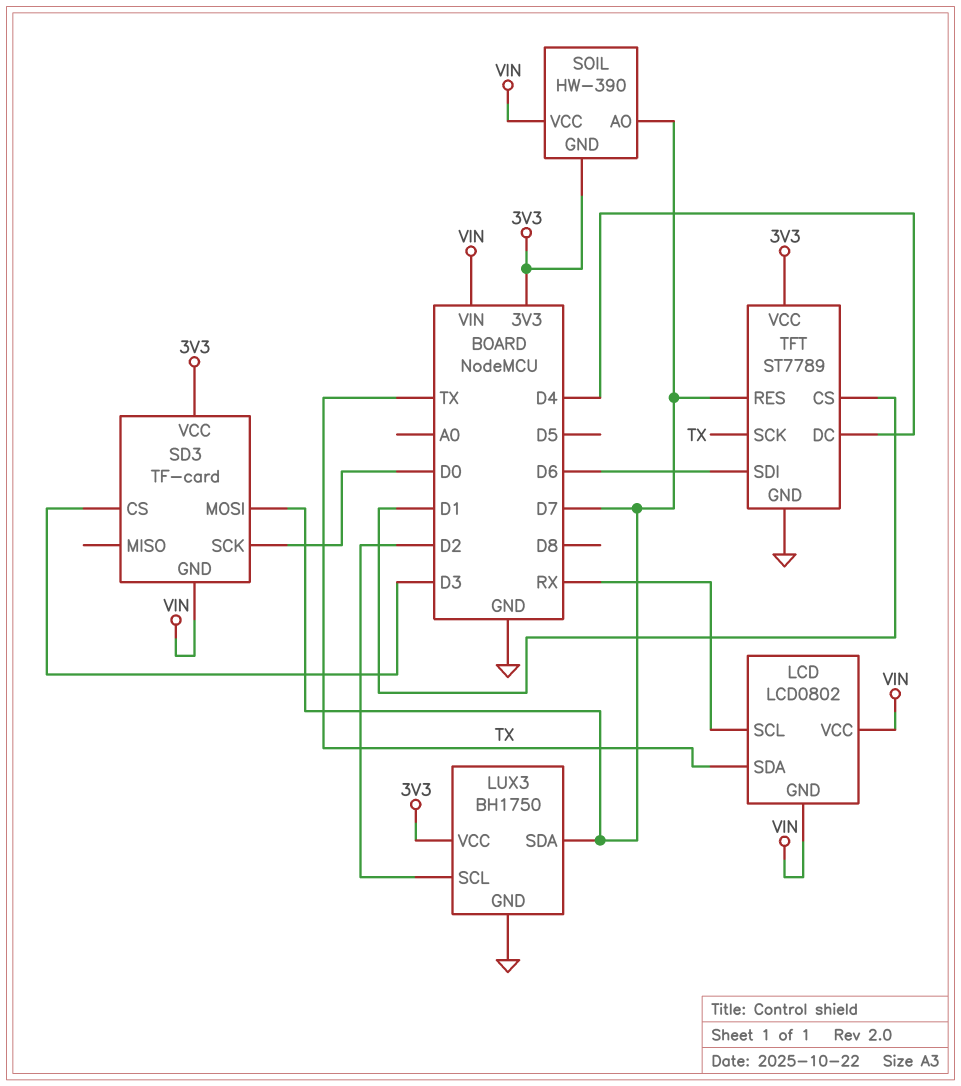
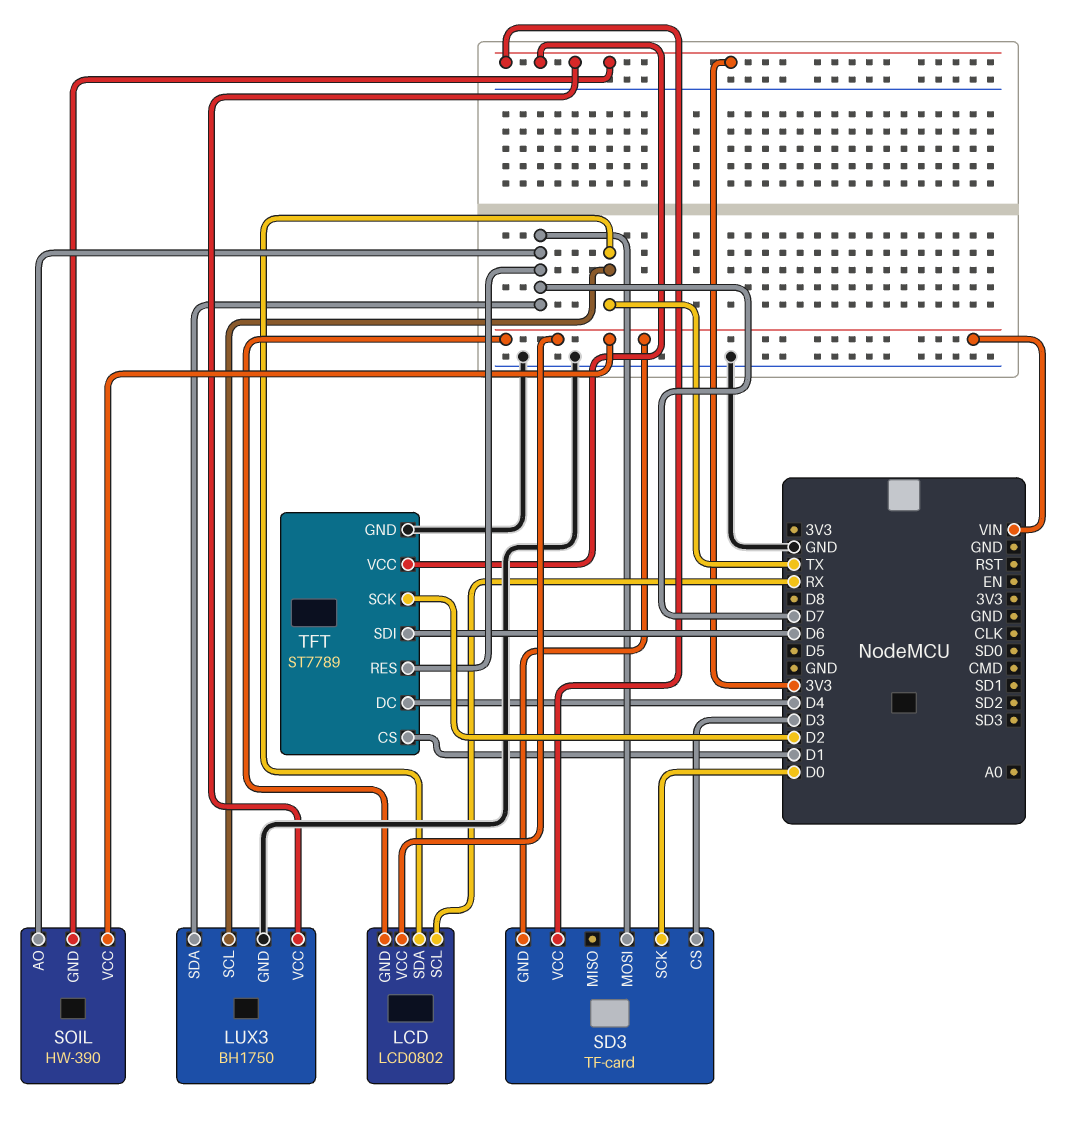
LUX3 pin SCL: D2 -> TX
TFT pin SCK: TX -> D2

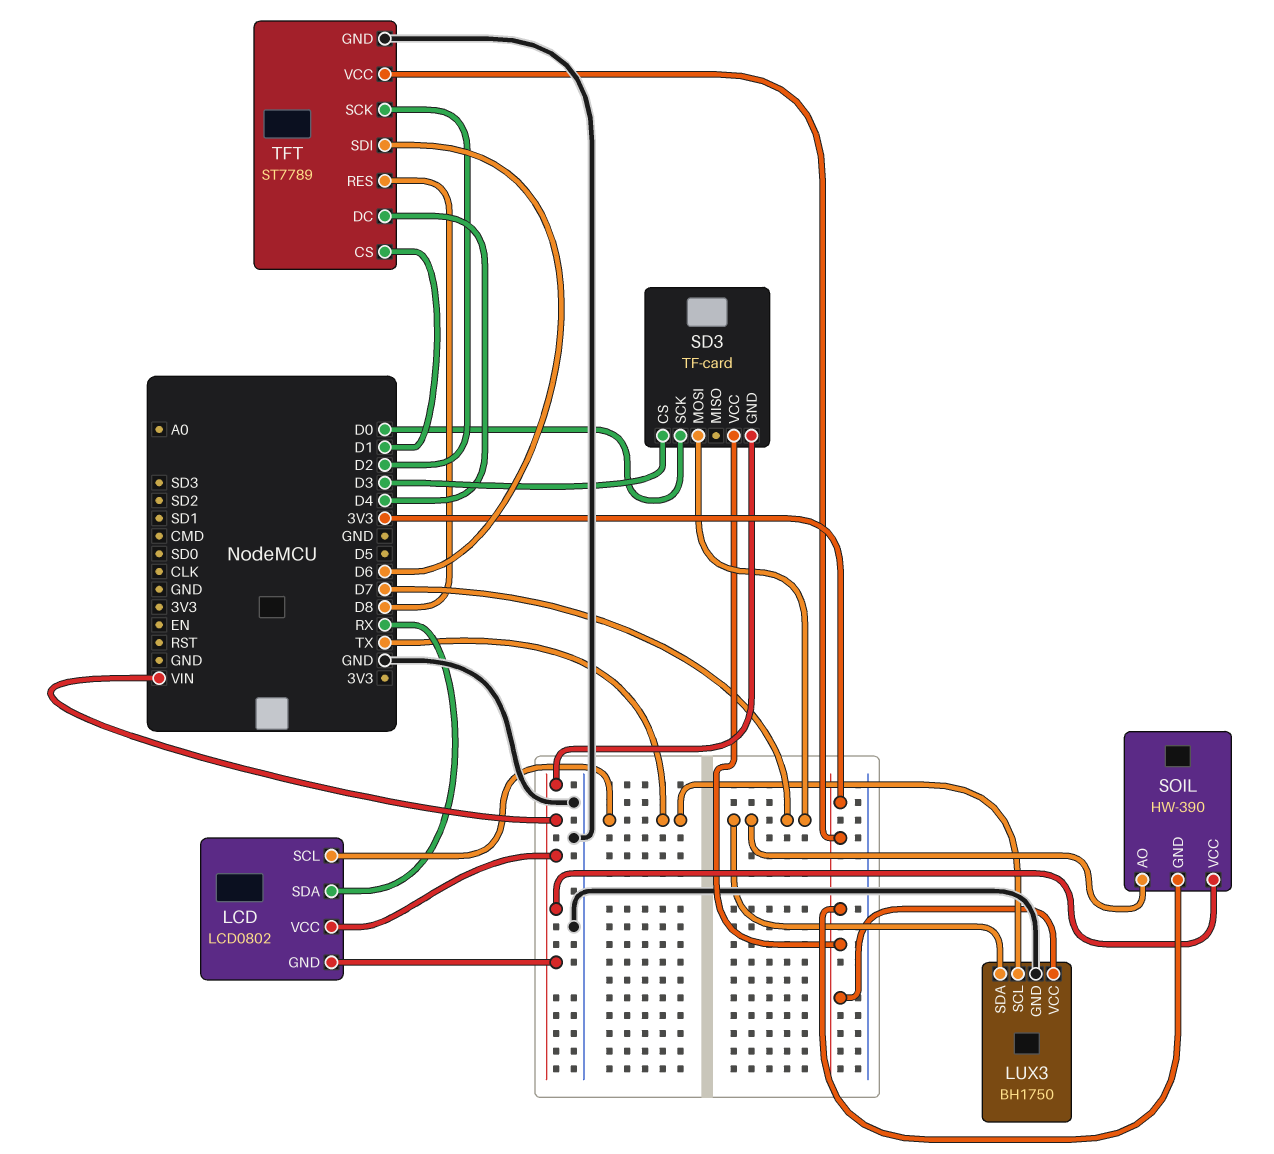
LCD pin SCL: RX -> TX
LCD pin SDA: TX -> RX
TFT pin RES: D7 -> D8

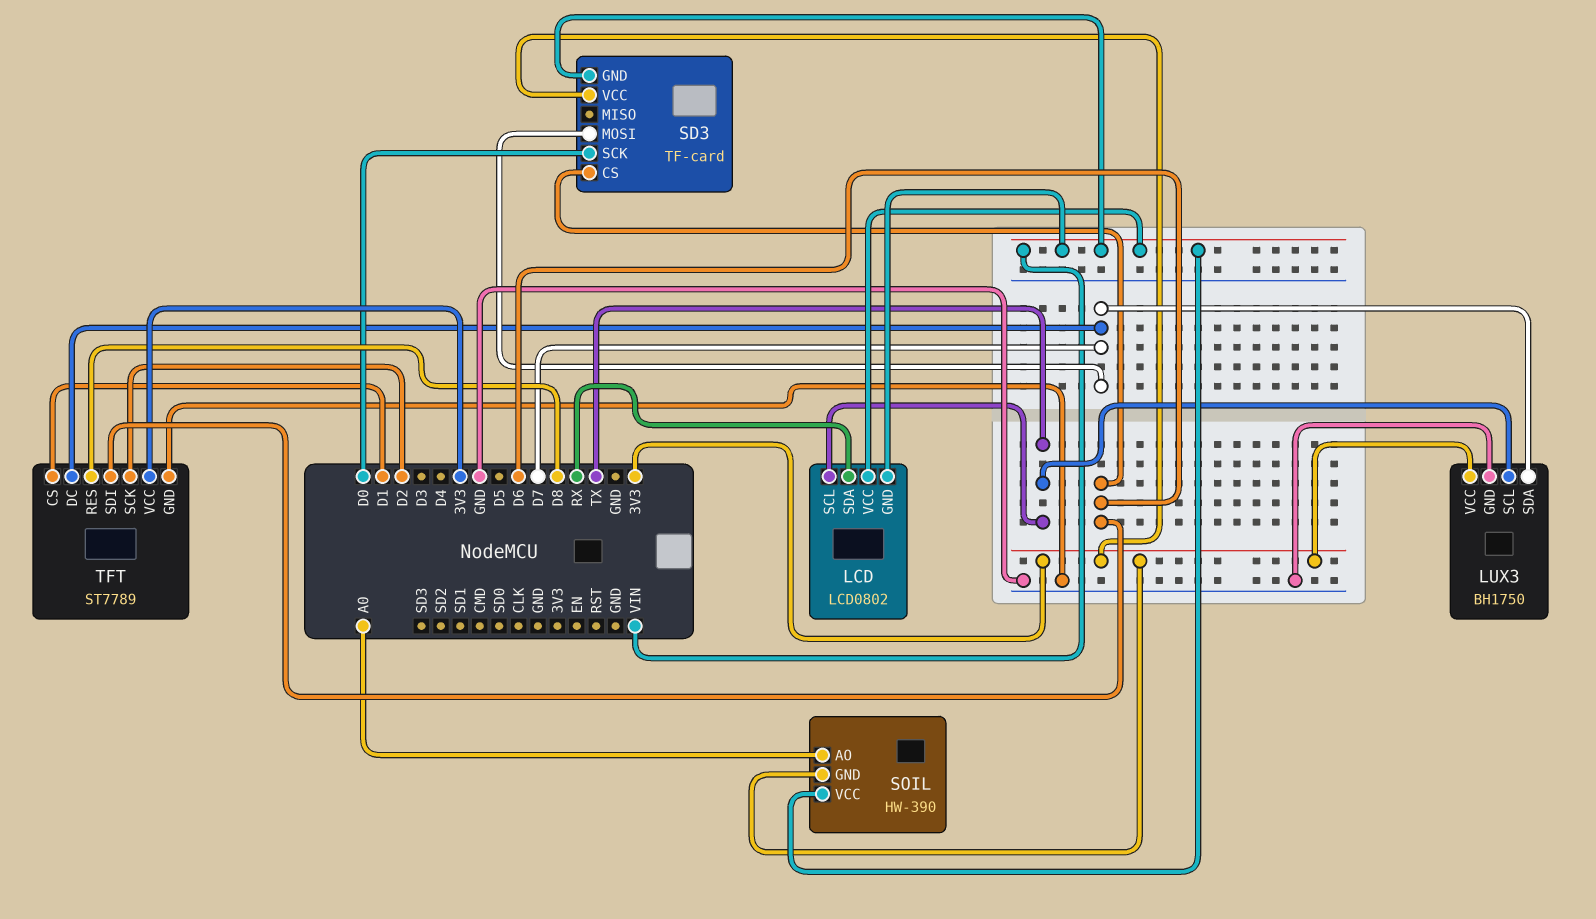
SD3 pin CS: D3 -> D6
SOIL pin AO: D7 -> A0
TFT pin DC: D4 -> D7

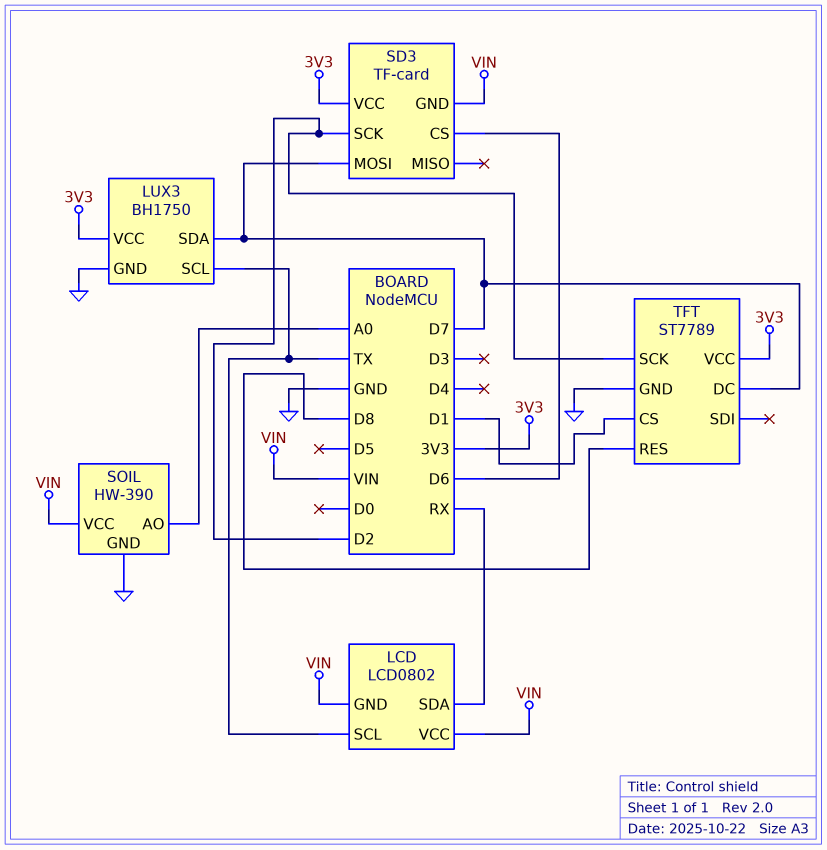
SD3 pin SCK: D0 -> D2
SOIL pin GND: 3V3 -> GND
TFT pin SDI: D6 -> none

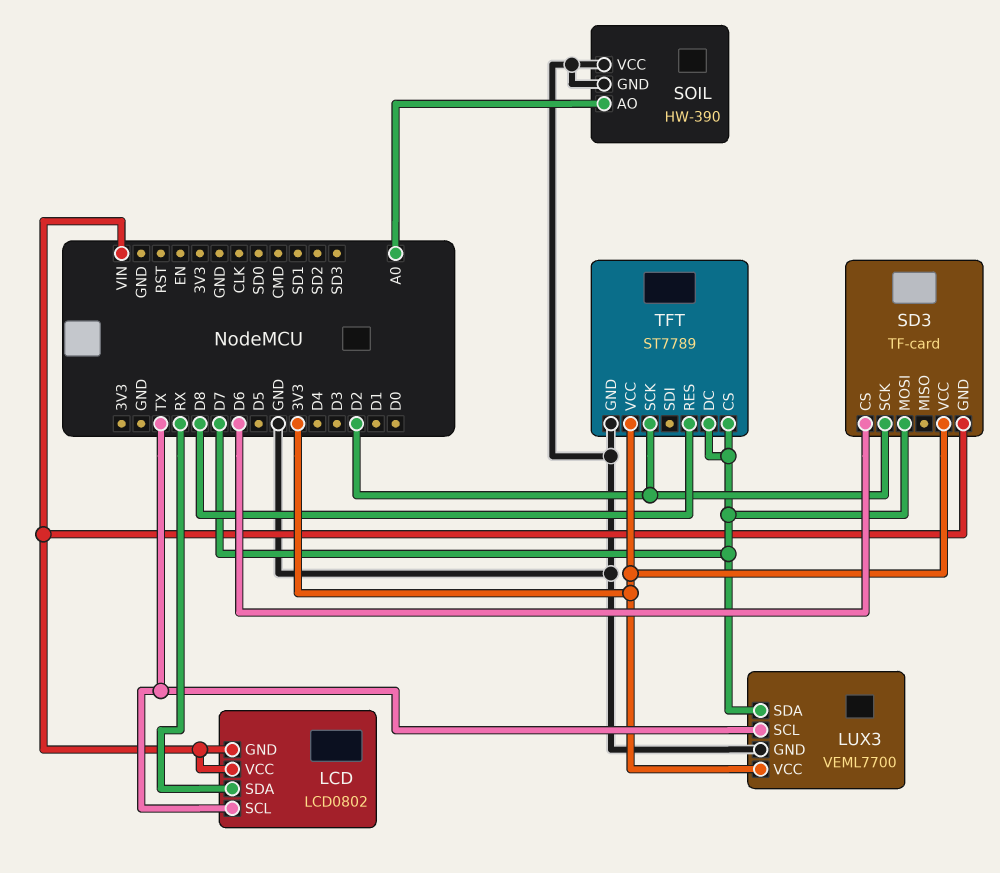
LUX3: BH1750 -> VEML7700
SOIL pin VCC: VIN -> GND
TFT pin CS: D1 -> D7

